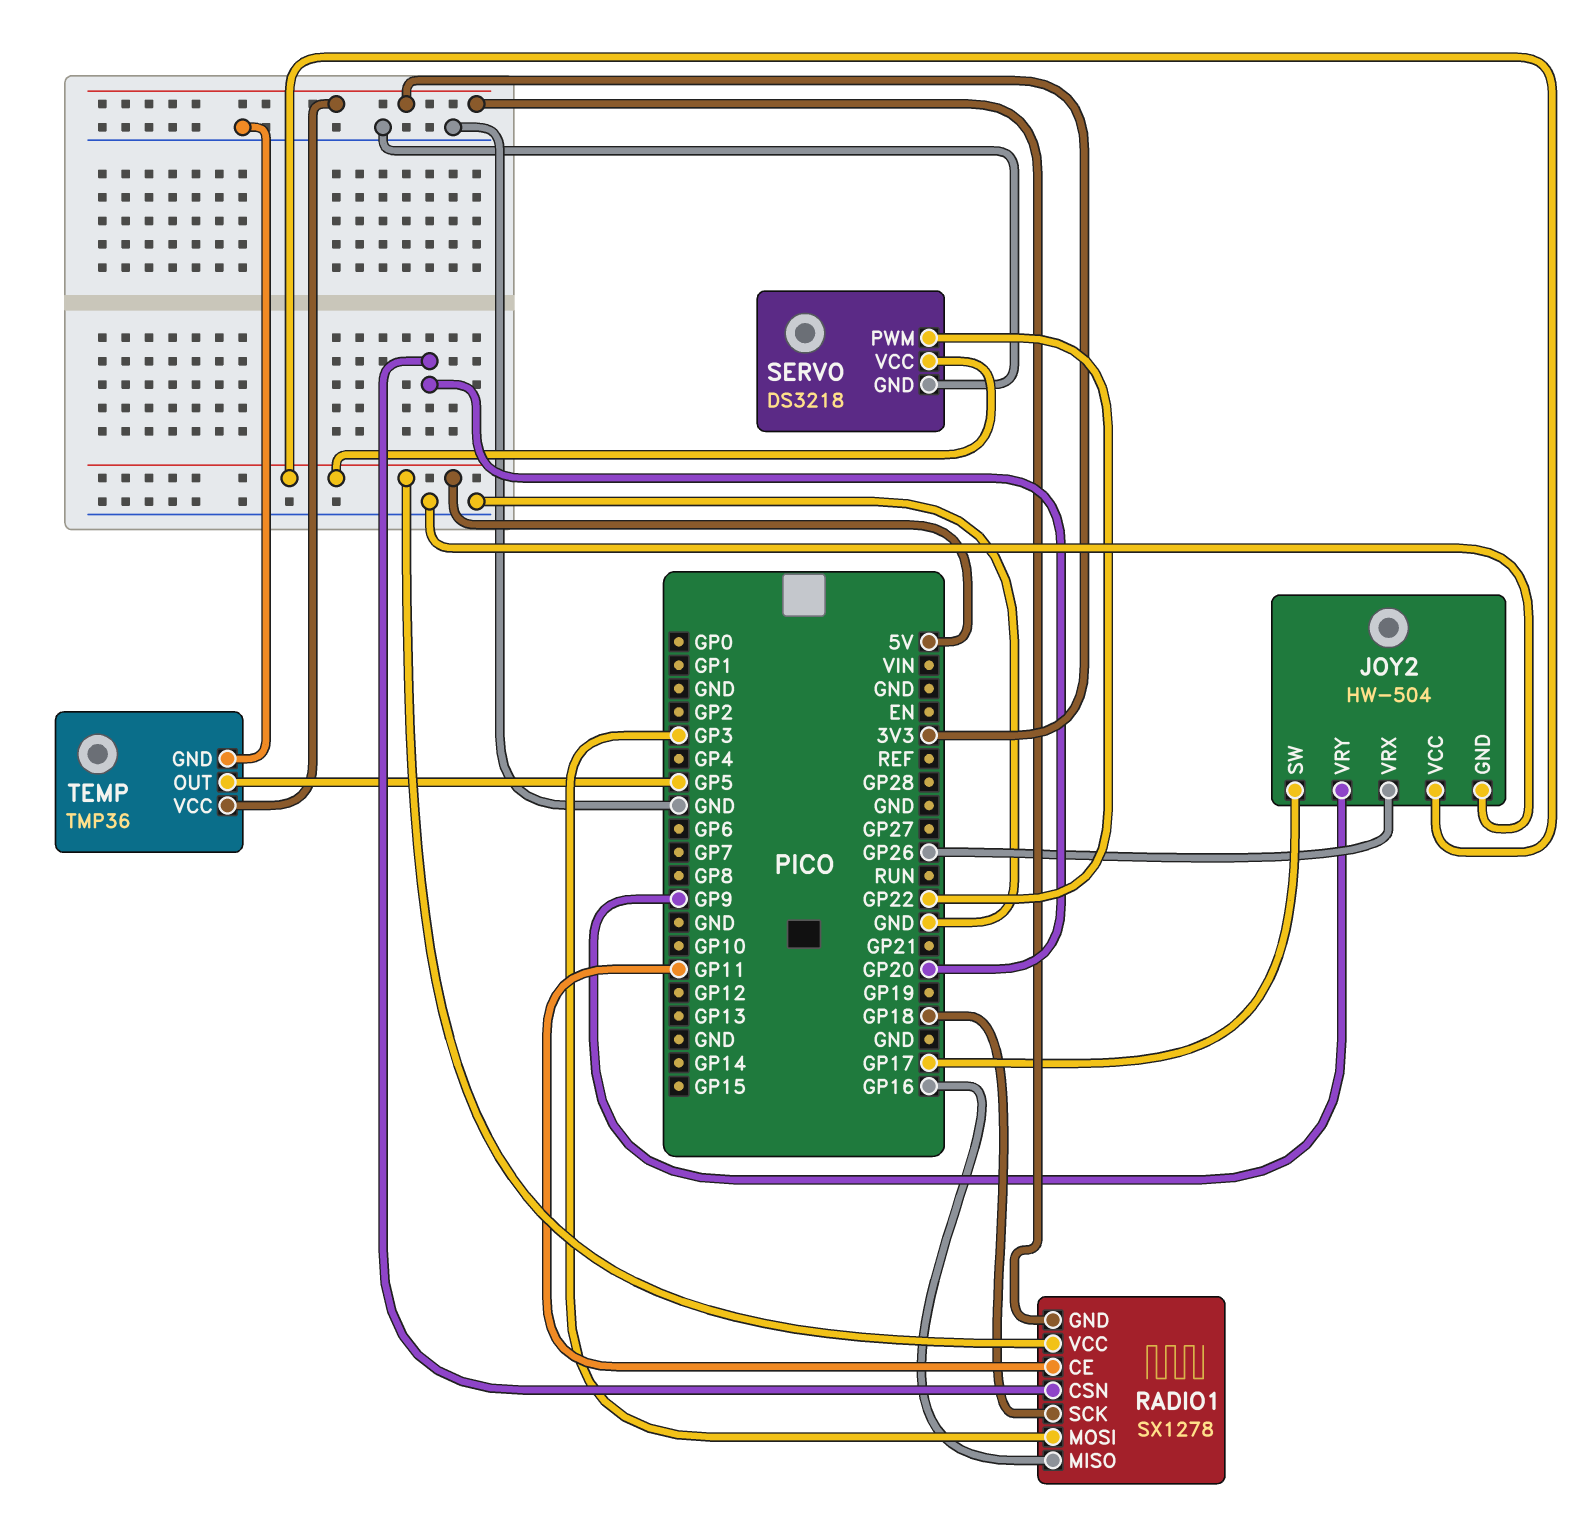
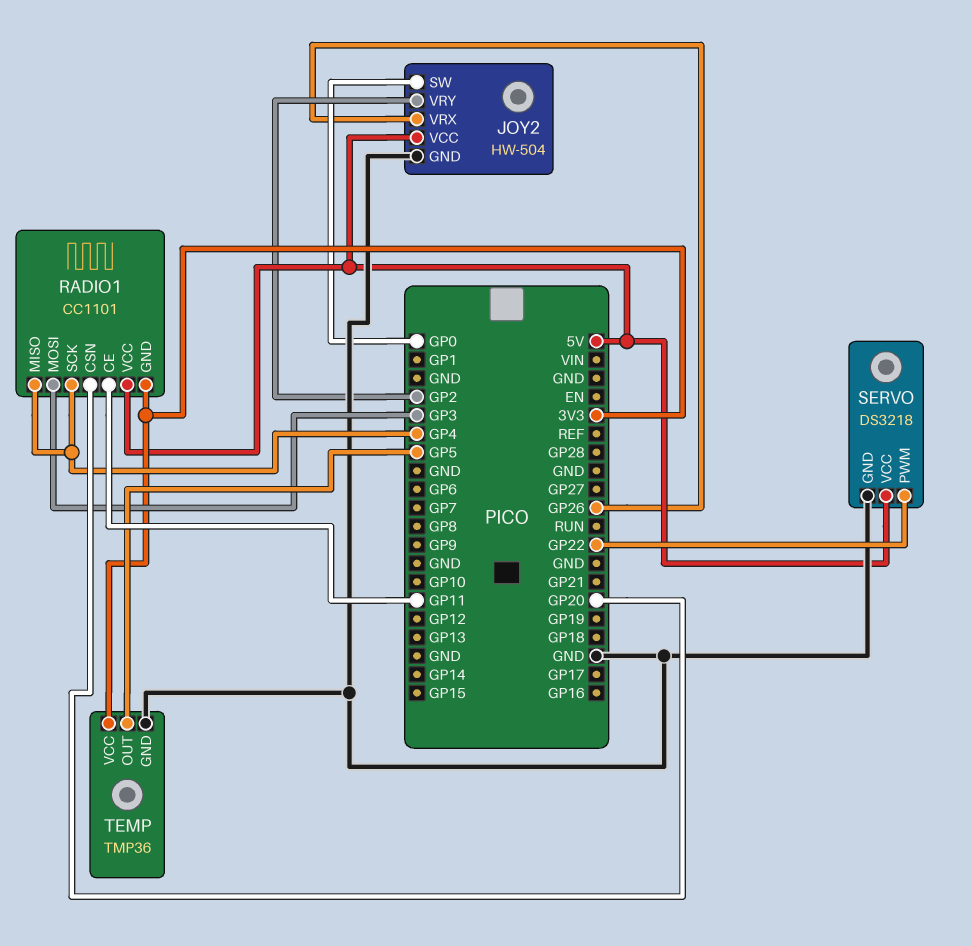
JOY2 pin SW: GP17 -> GP0
JOY2 pin VRY: GP9 -> GP2
RADIO1: SX1278 -> CC1101
RADIO1 pin MISO: GP16 -> GP4
RADIO1 pin SCK: GP18 -> GP4

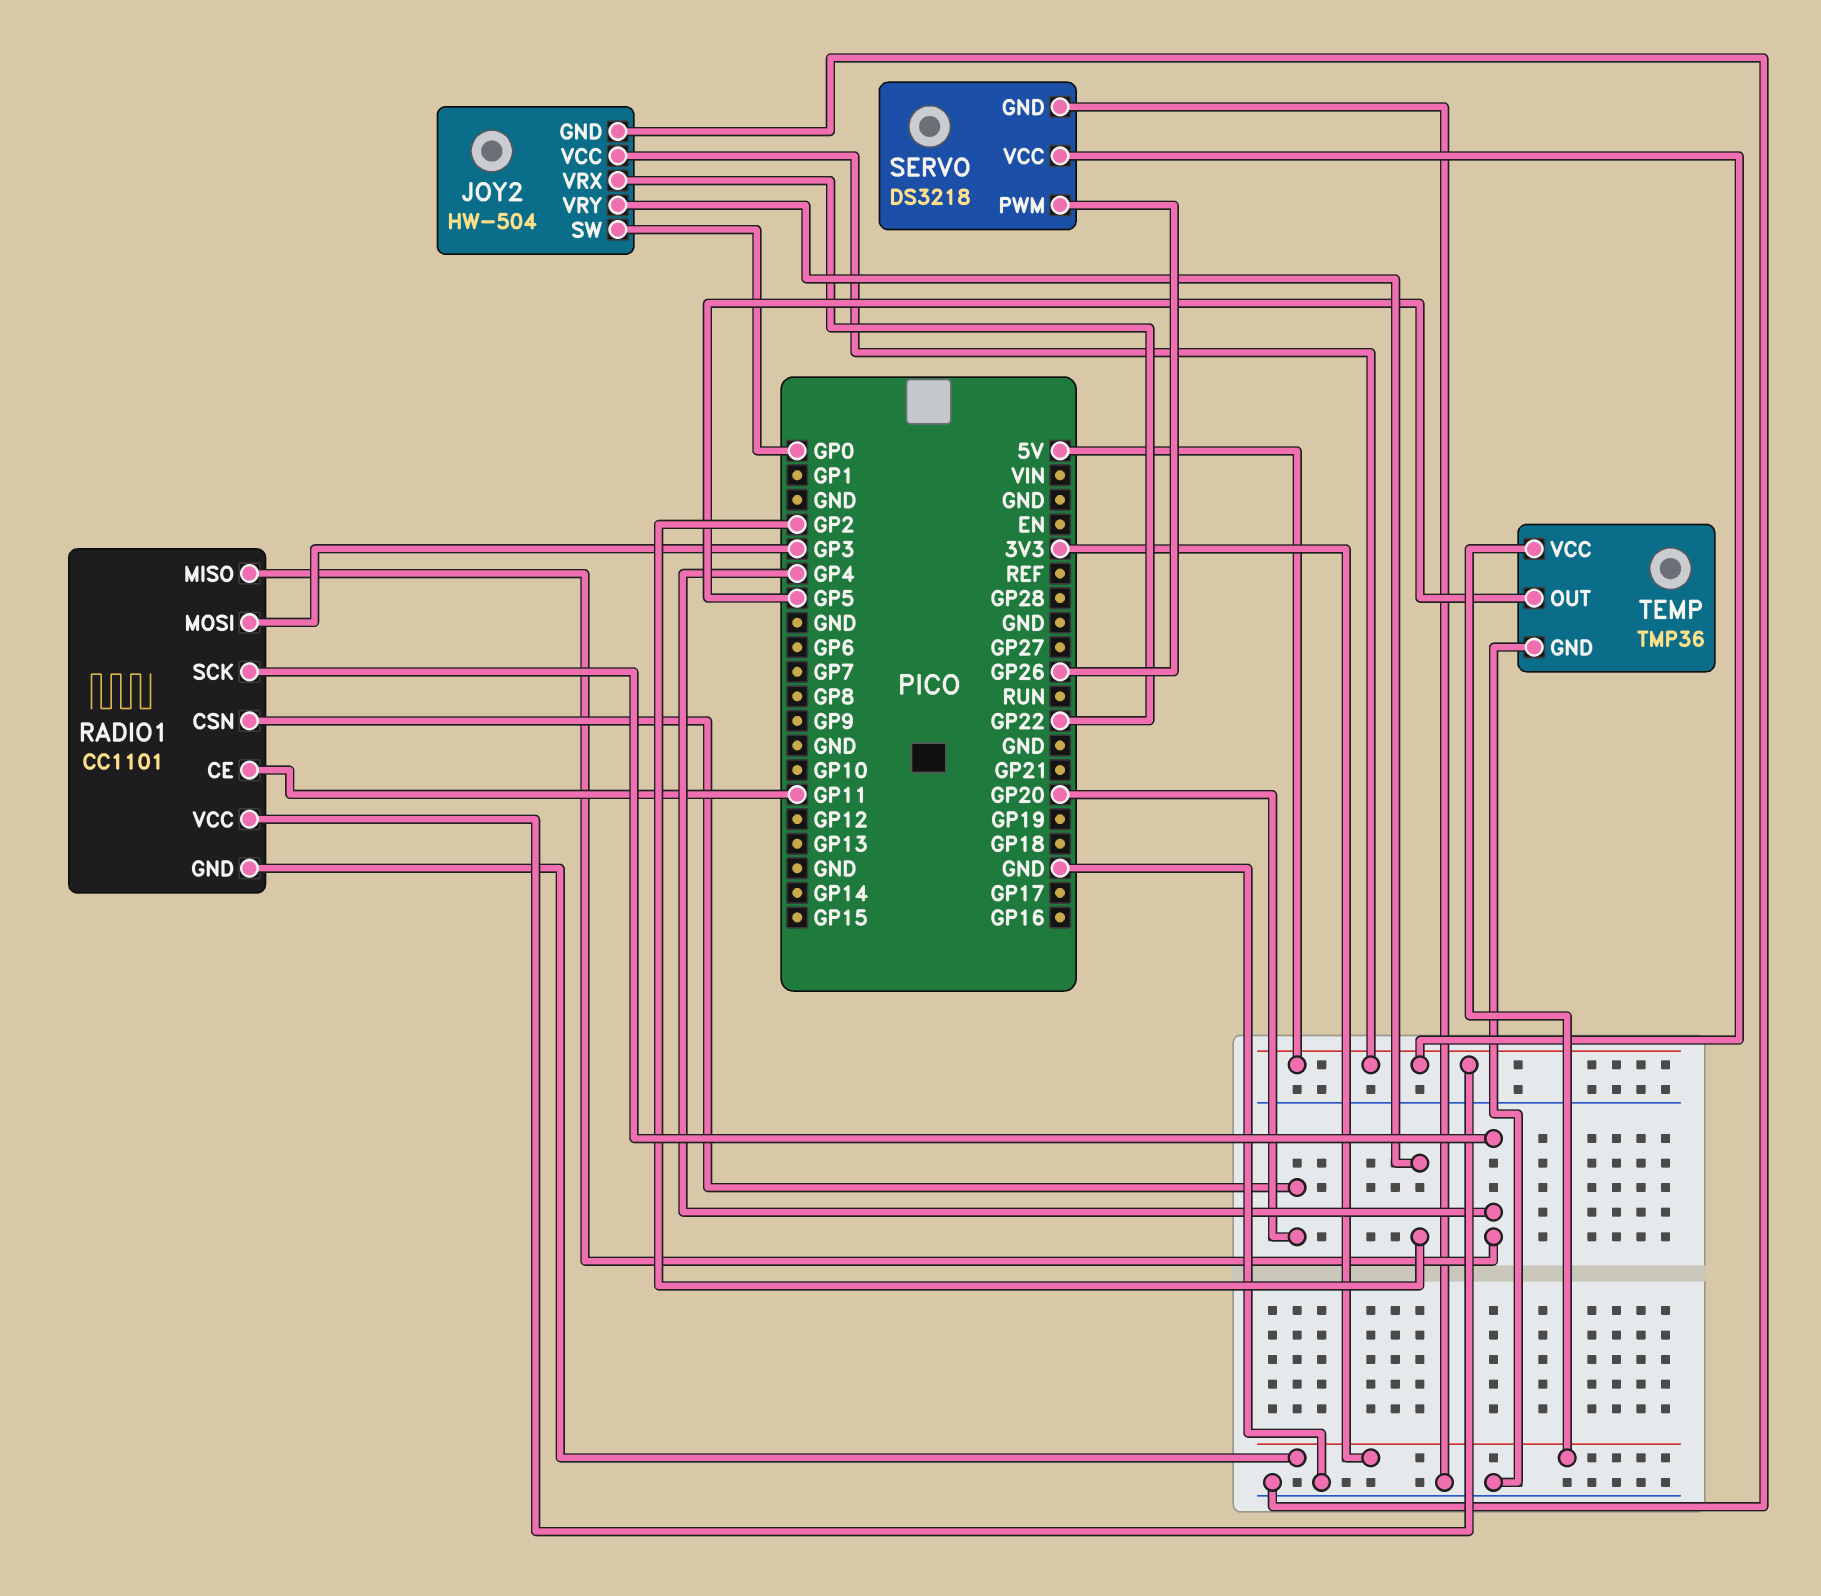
JOY2 pin VRX: GP26 -> GP22
SERVO pin PWM: GP22 -> GP26

